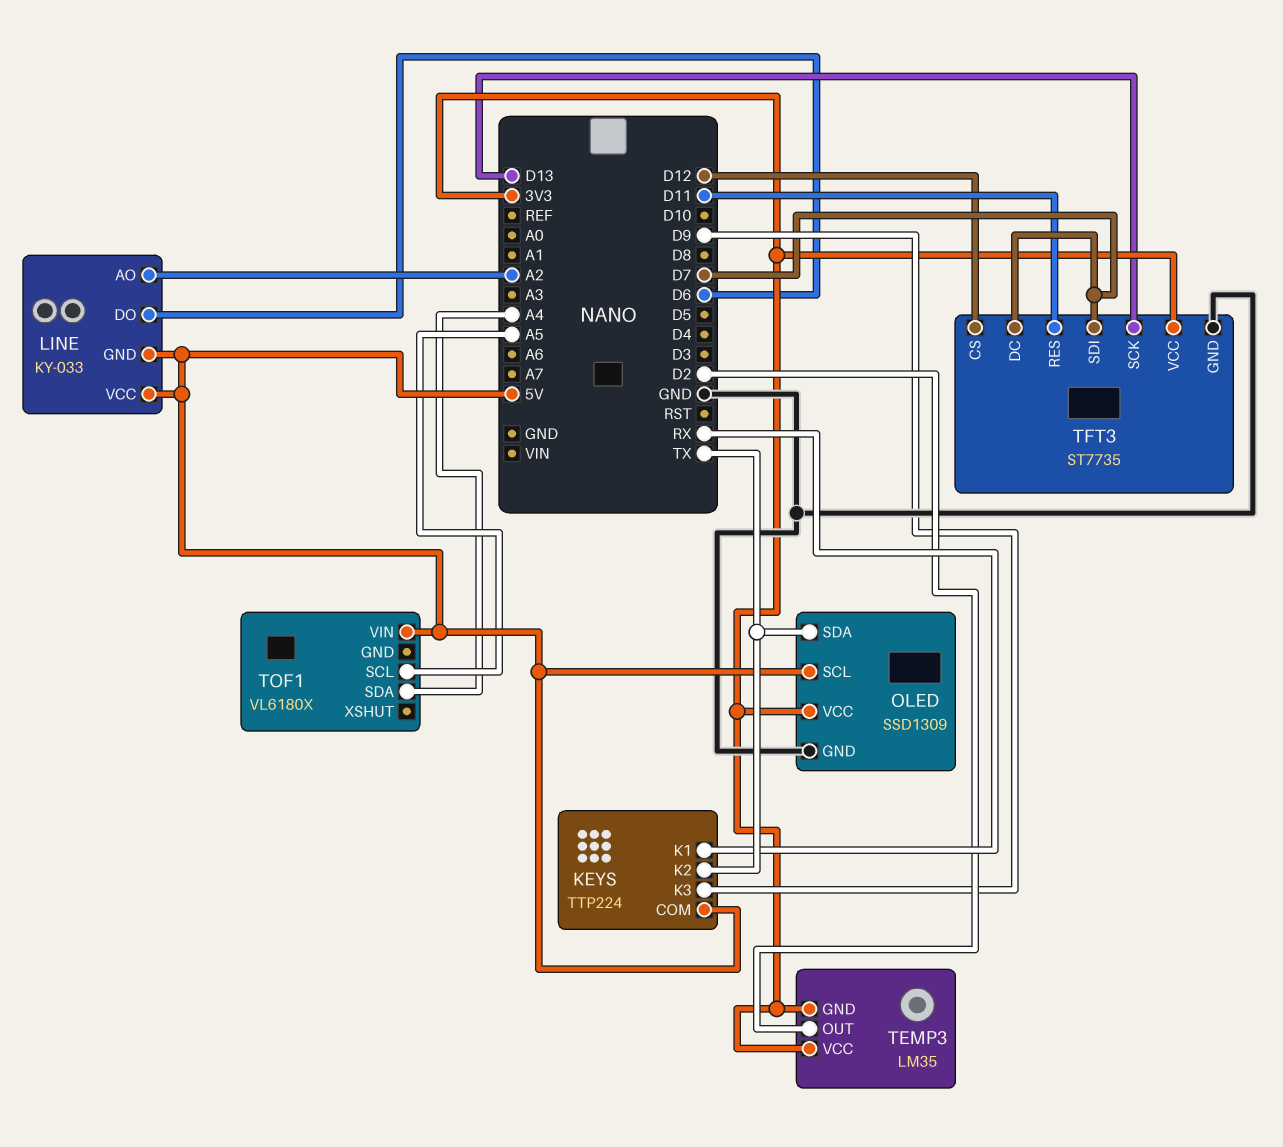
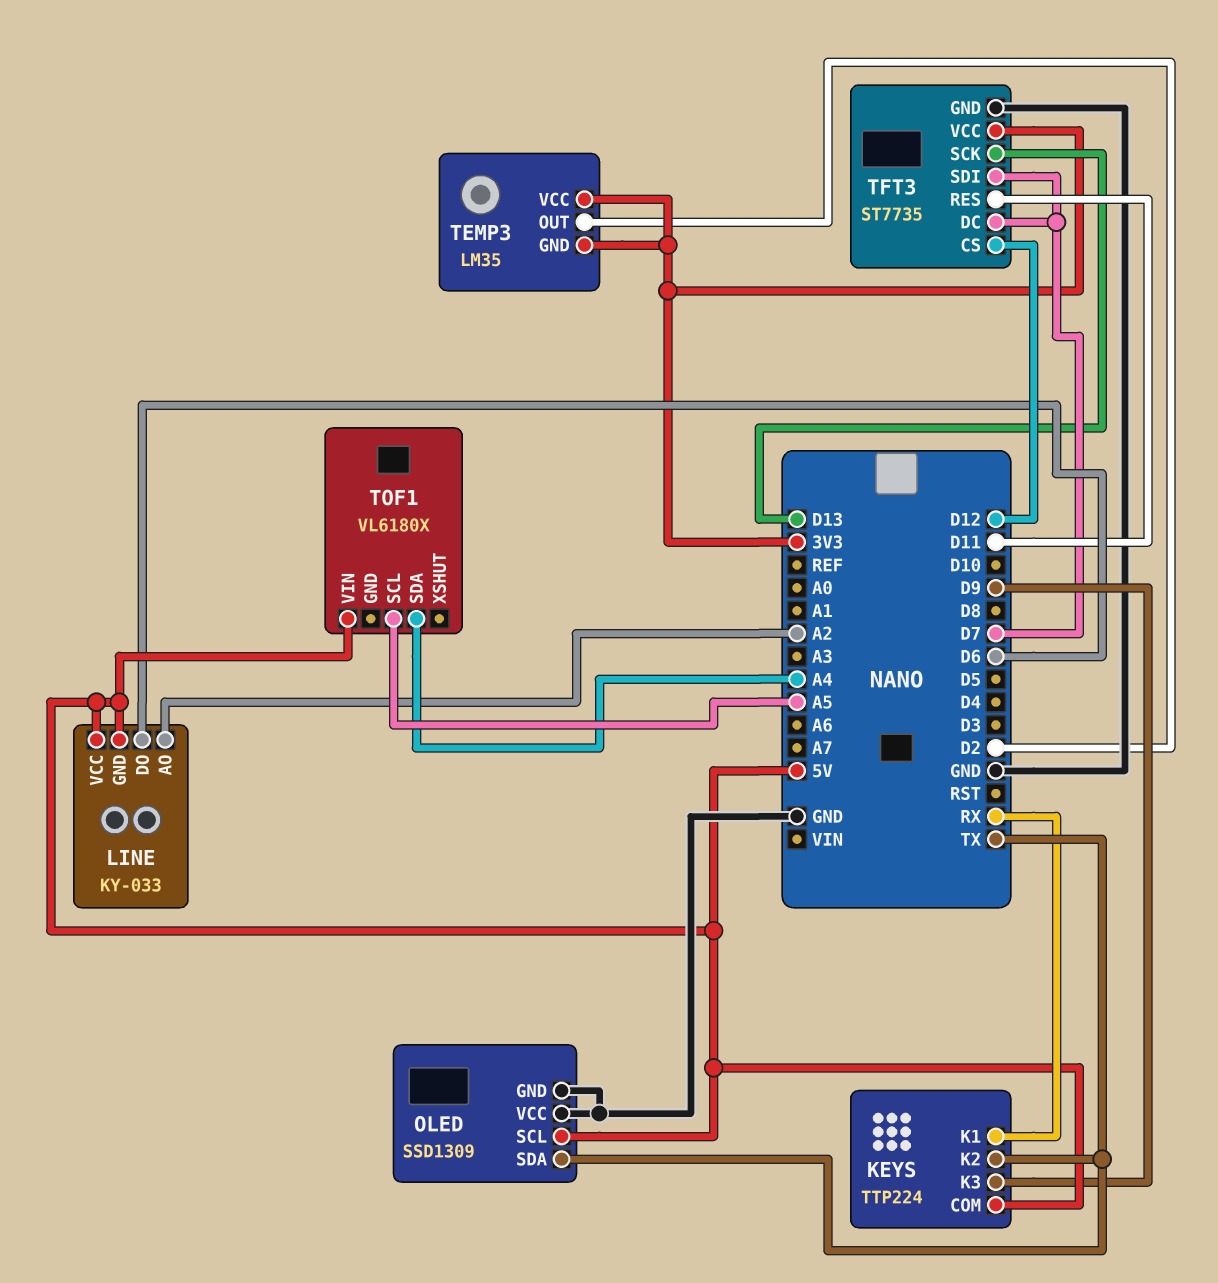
OLED pin VCC: 3V3 -> GND

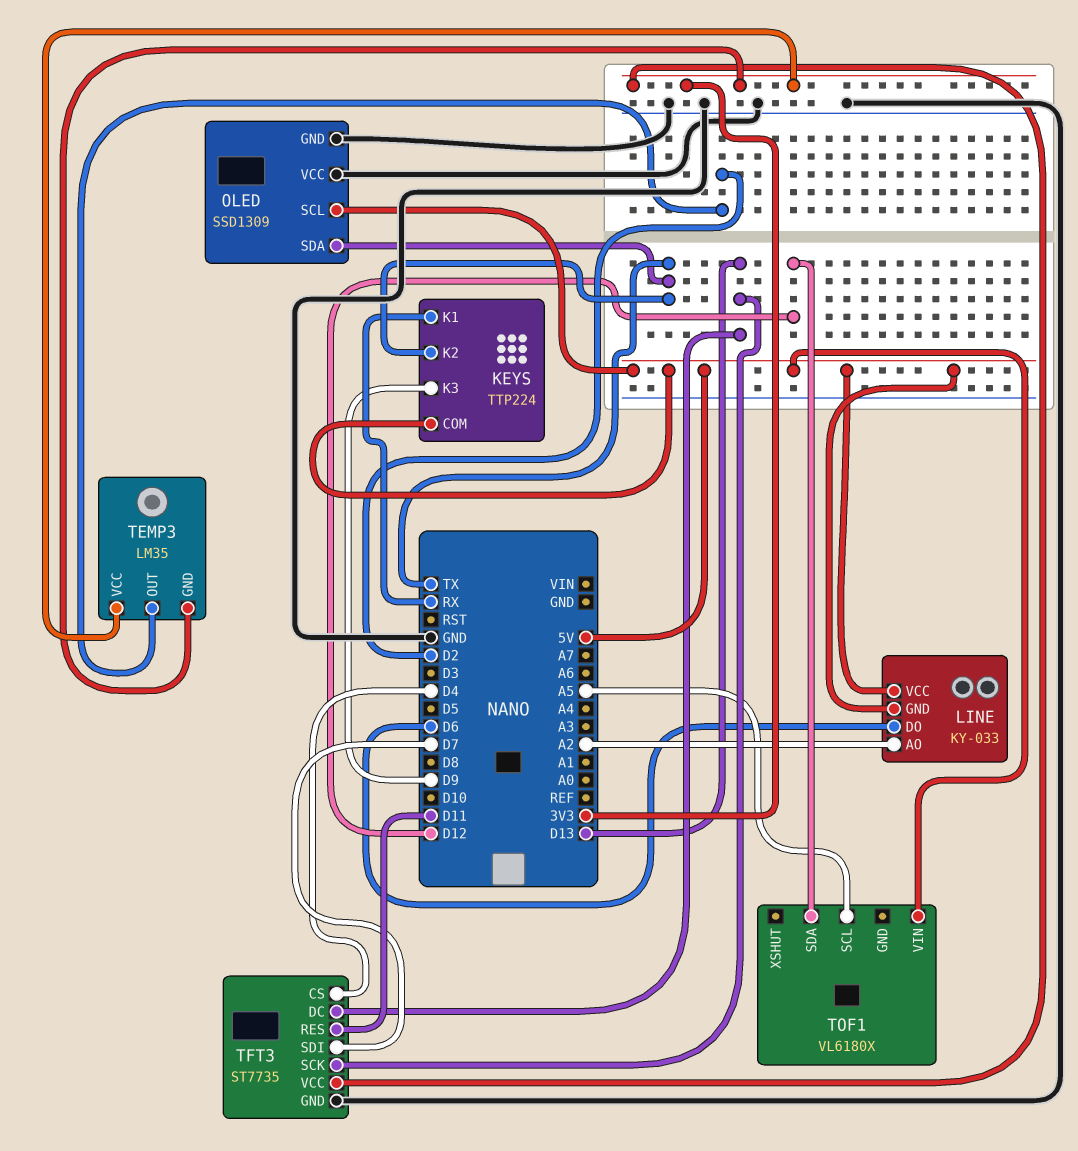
TFT3 pin CS: D12 -> D4
TFT3 pin DC: D7 -> D13
TOF1 pin SDA: A4 -> D12

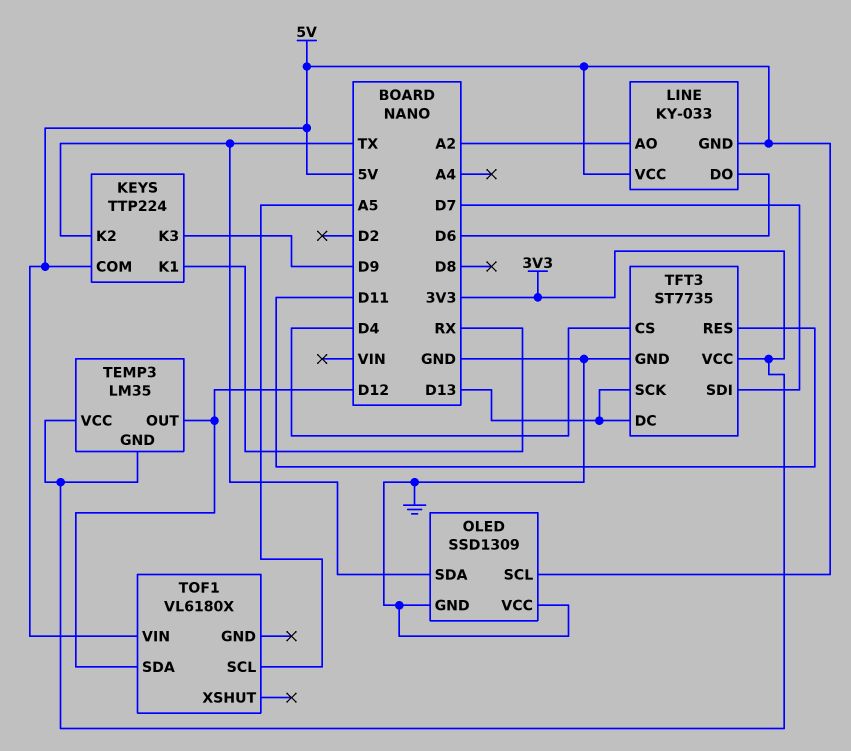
TEMP3 pin OUT: D2 -> D12

